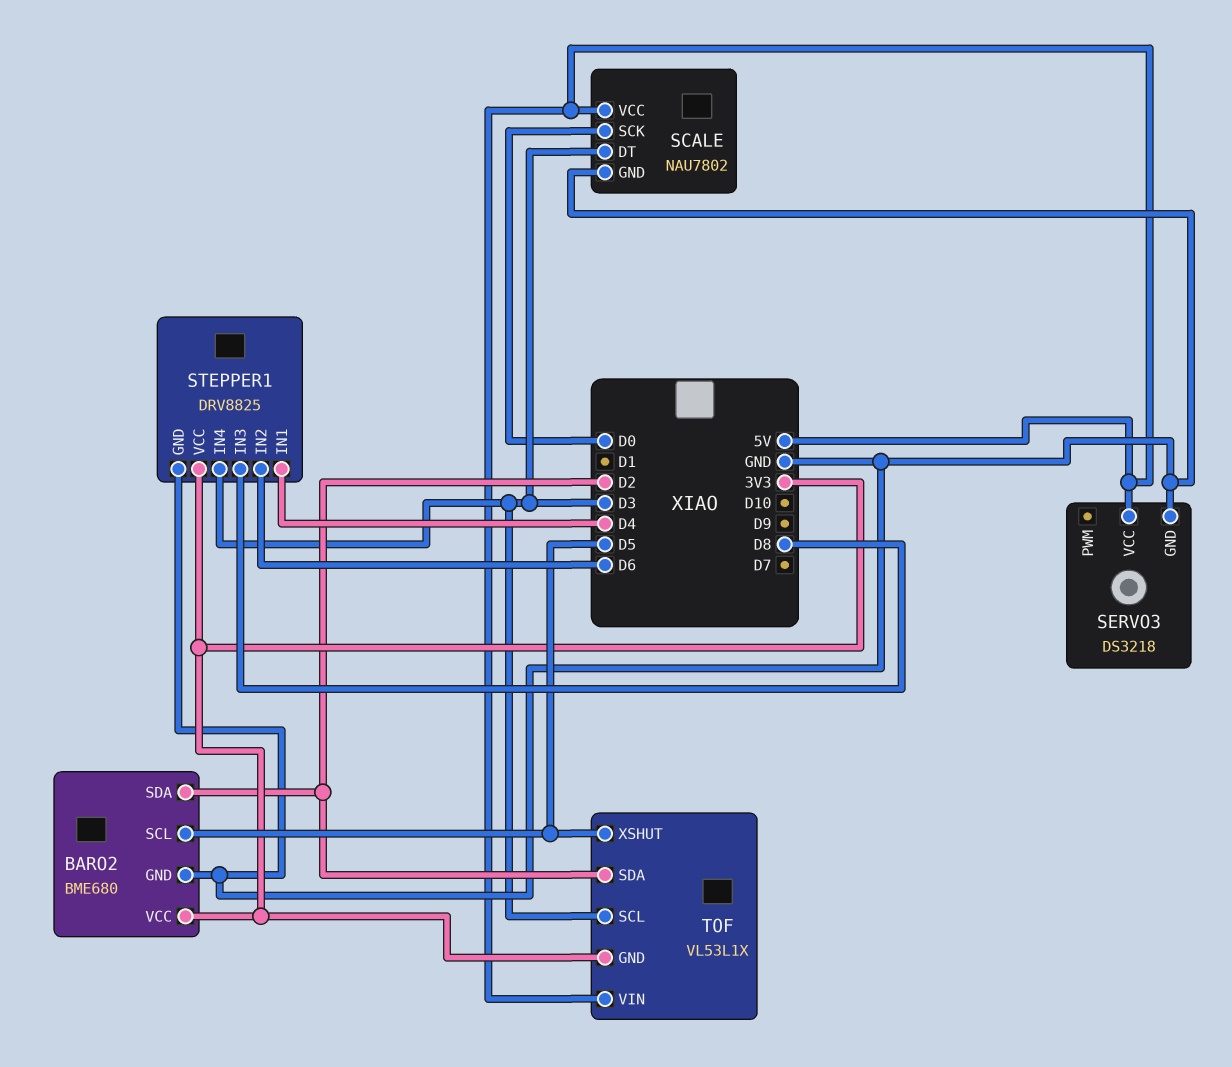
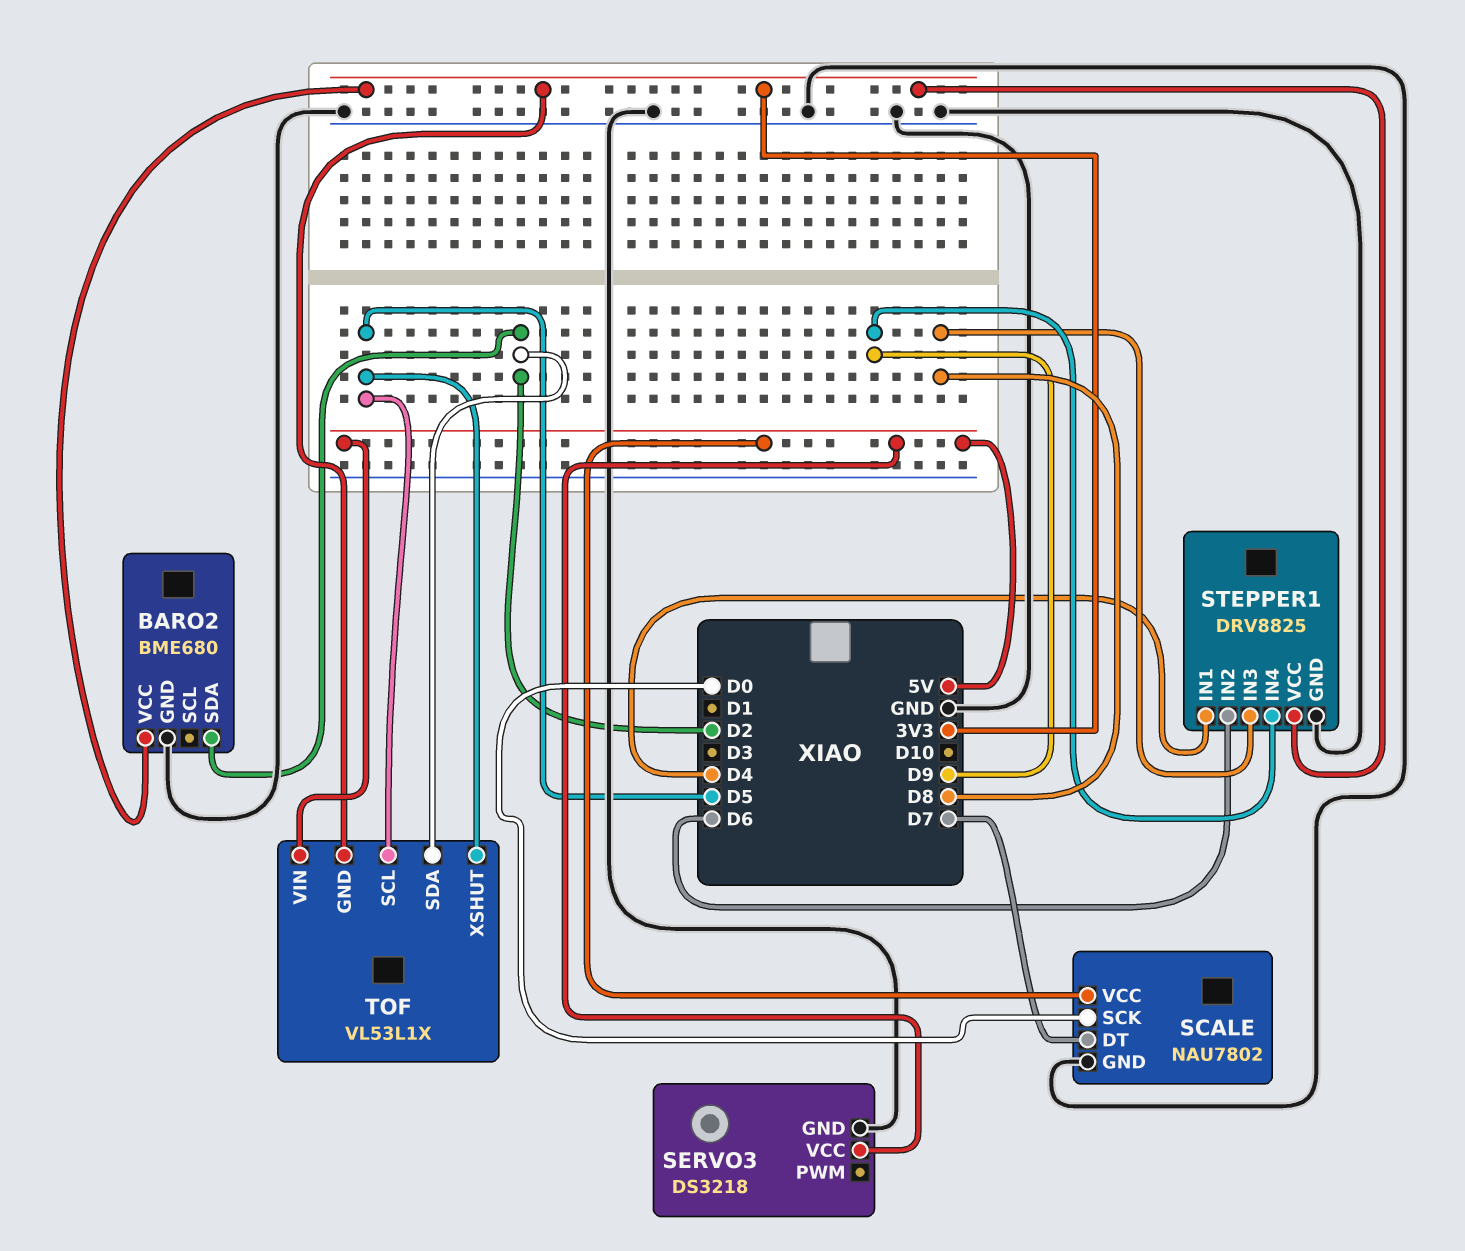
BARO2 pin SCL: D5 -> none
SCALE pin DT: D3 -> D7
STEPPER1 pin IN4: D3 -> D9
TOF pin SCL: D3 -> D5

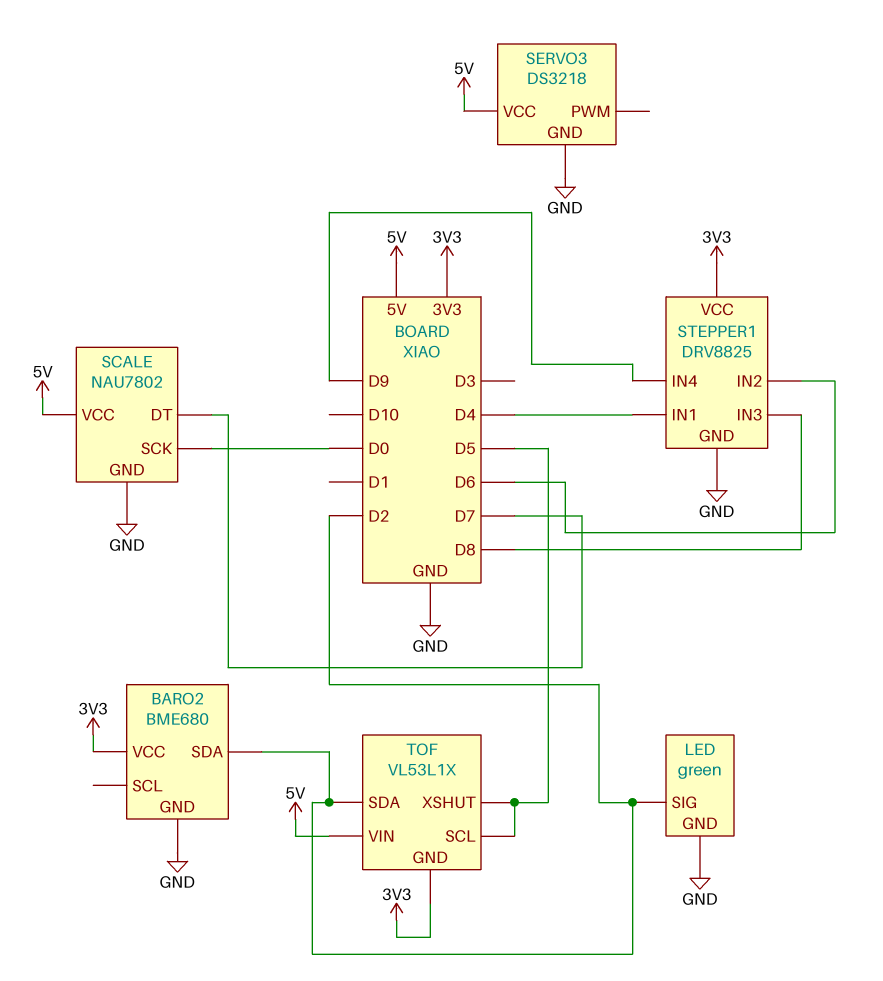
LED: none -> green
LED pin GND: none -> GND
LED pin SIG: none -> D2

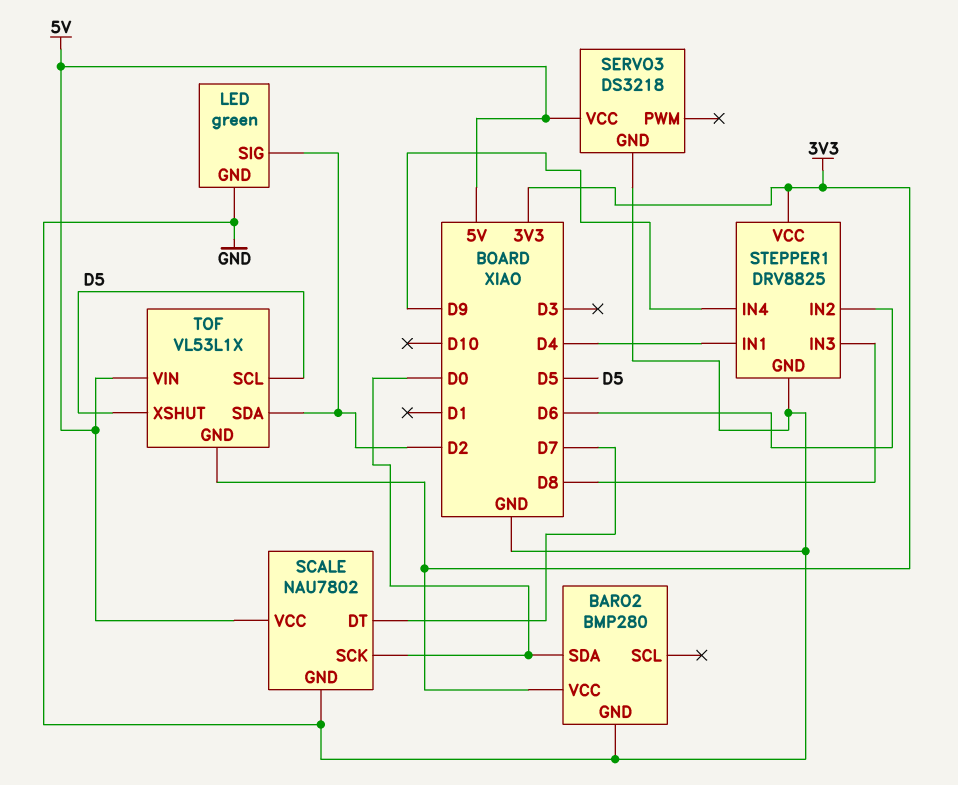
BARO2: BME680 -> BMP280
BARO2 pin SDA: D2 -> D0

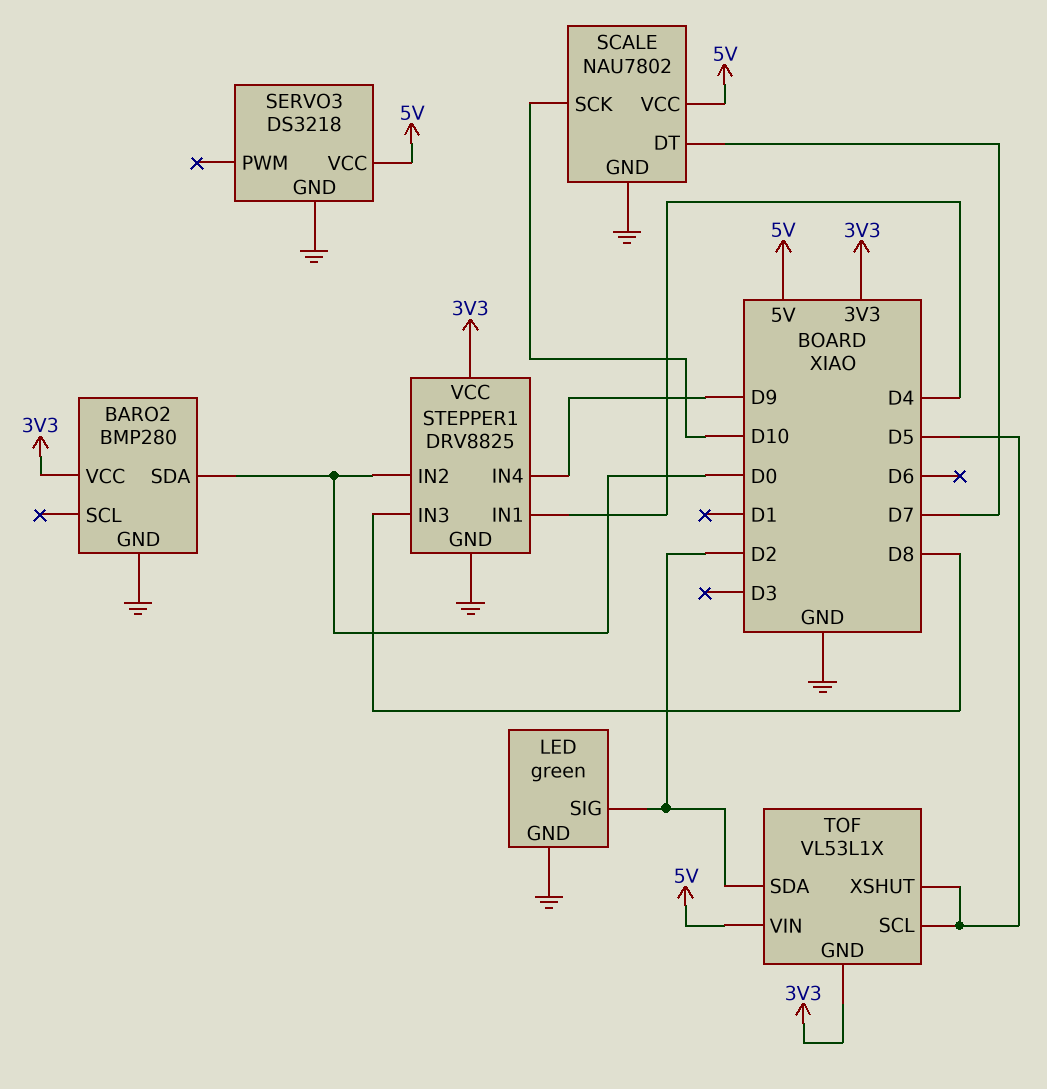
SCALE pin SCK: D0 -> D10
STEPPER1 pin IN2: D6 -> D0

